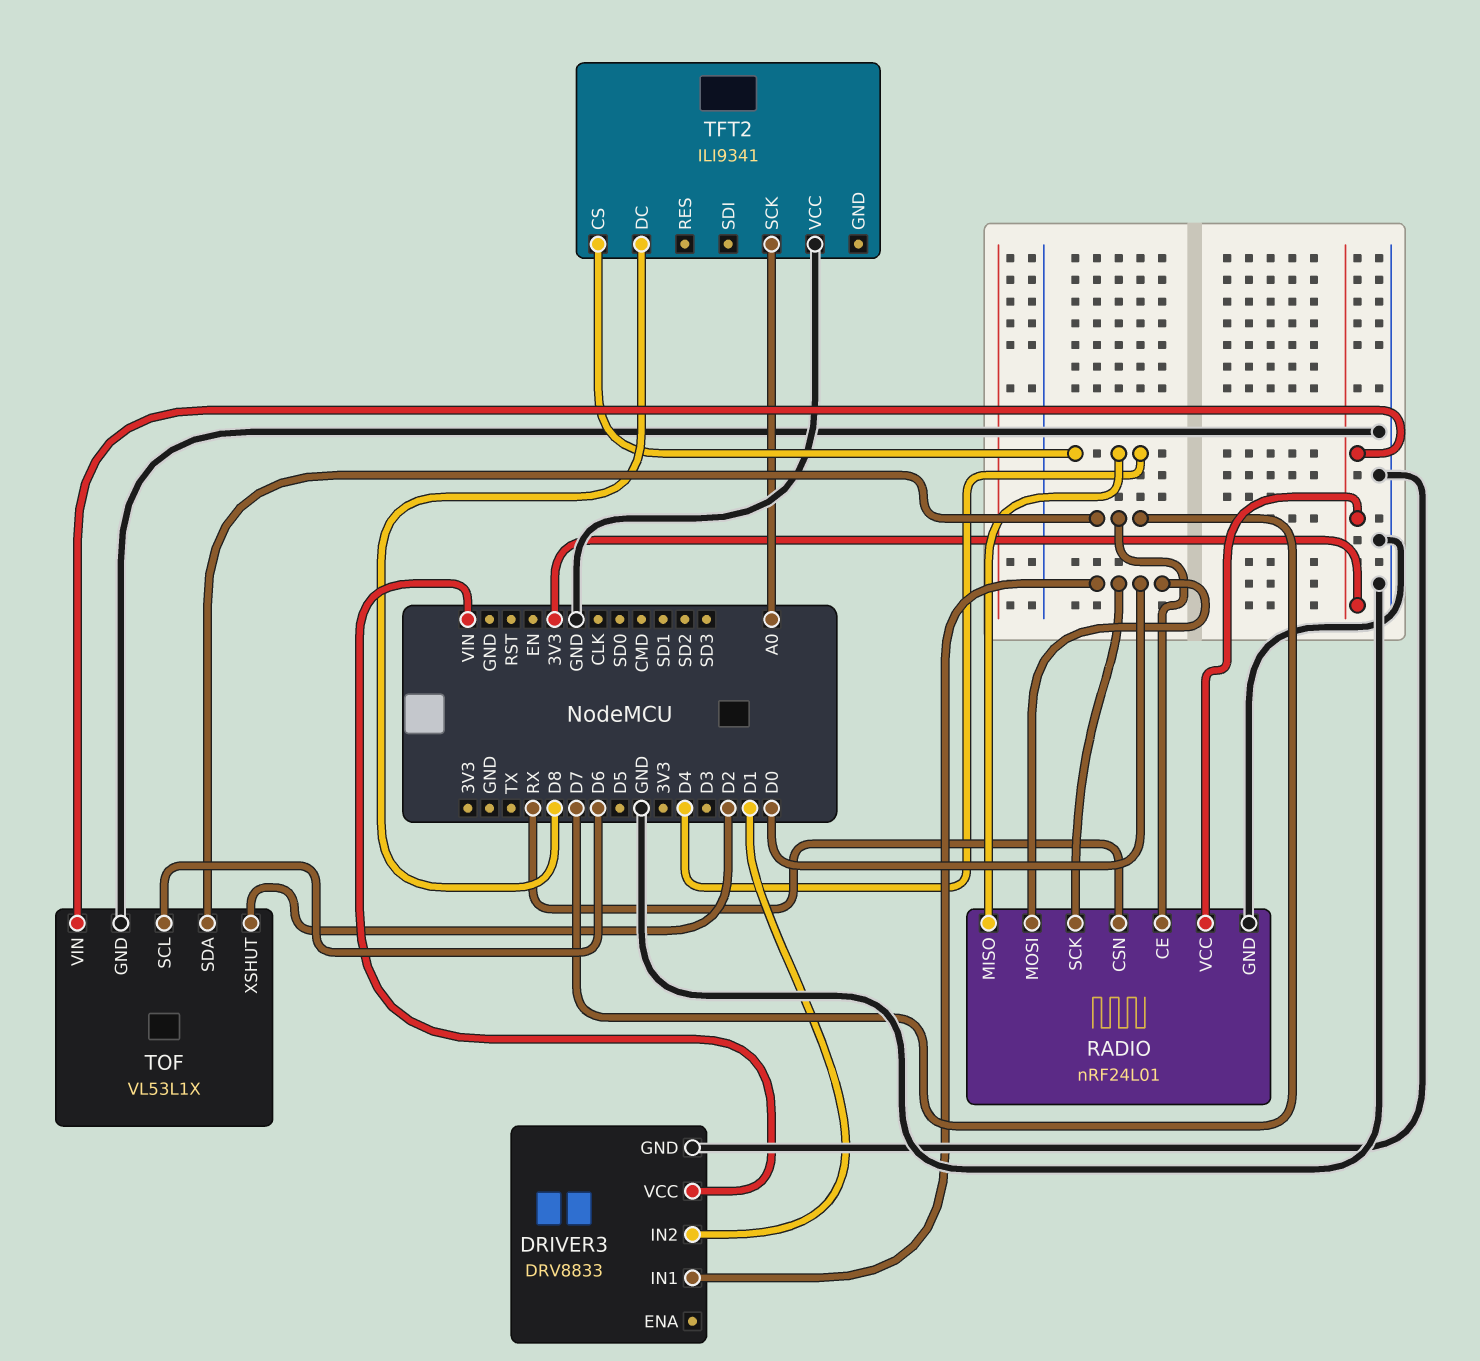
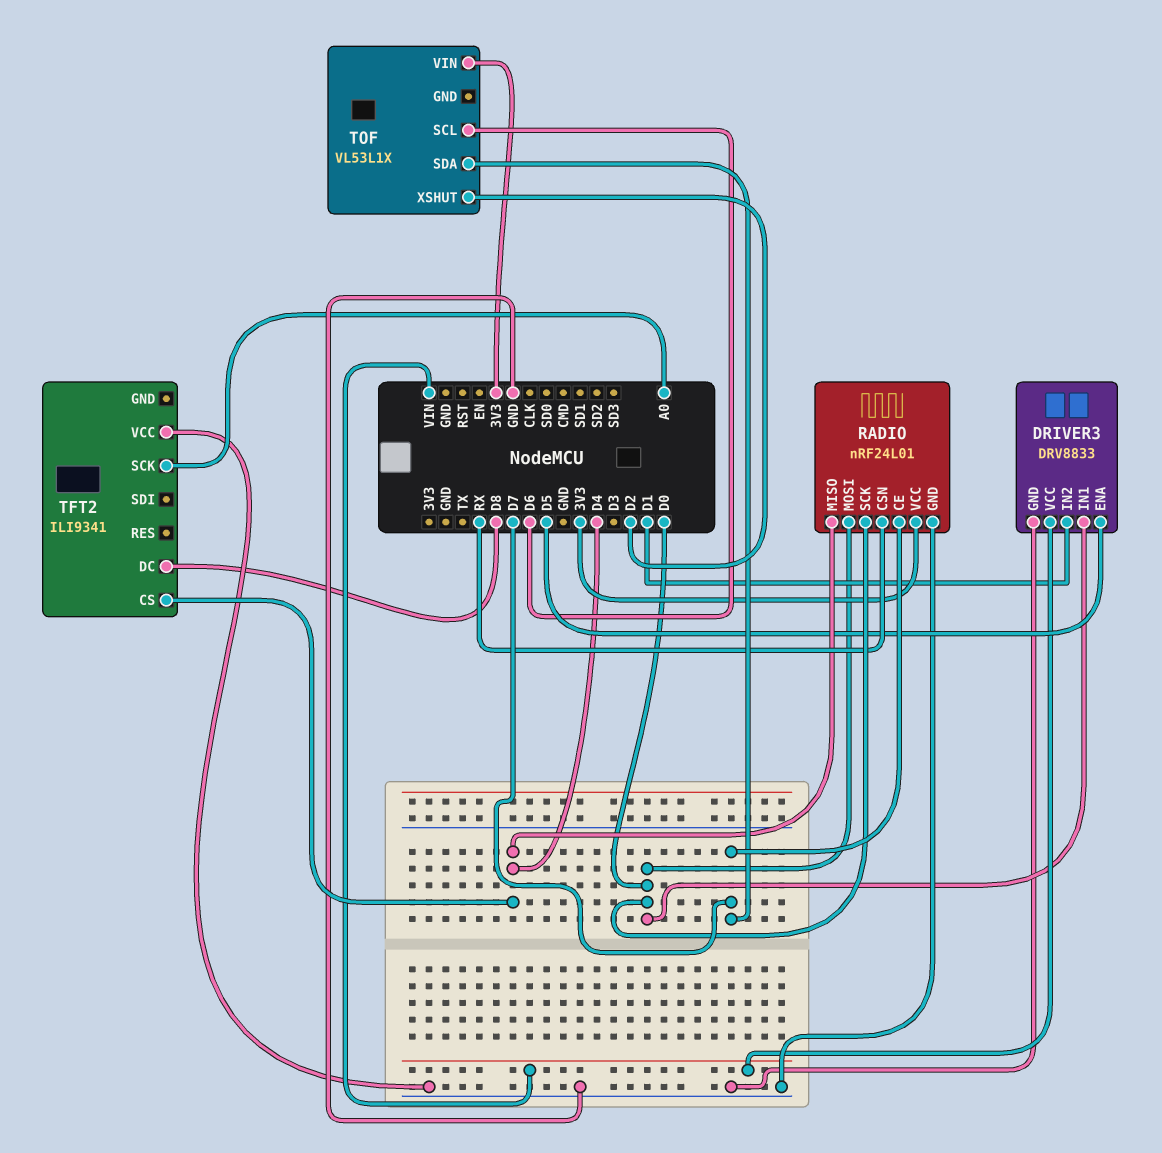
DRIVER3 pin ENA: none -> D5
TOF pin GND: GND -> none

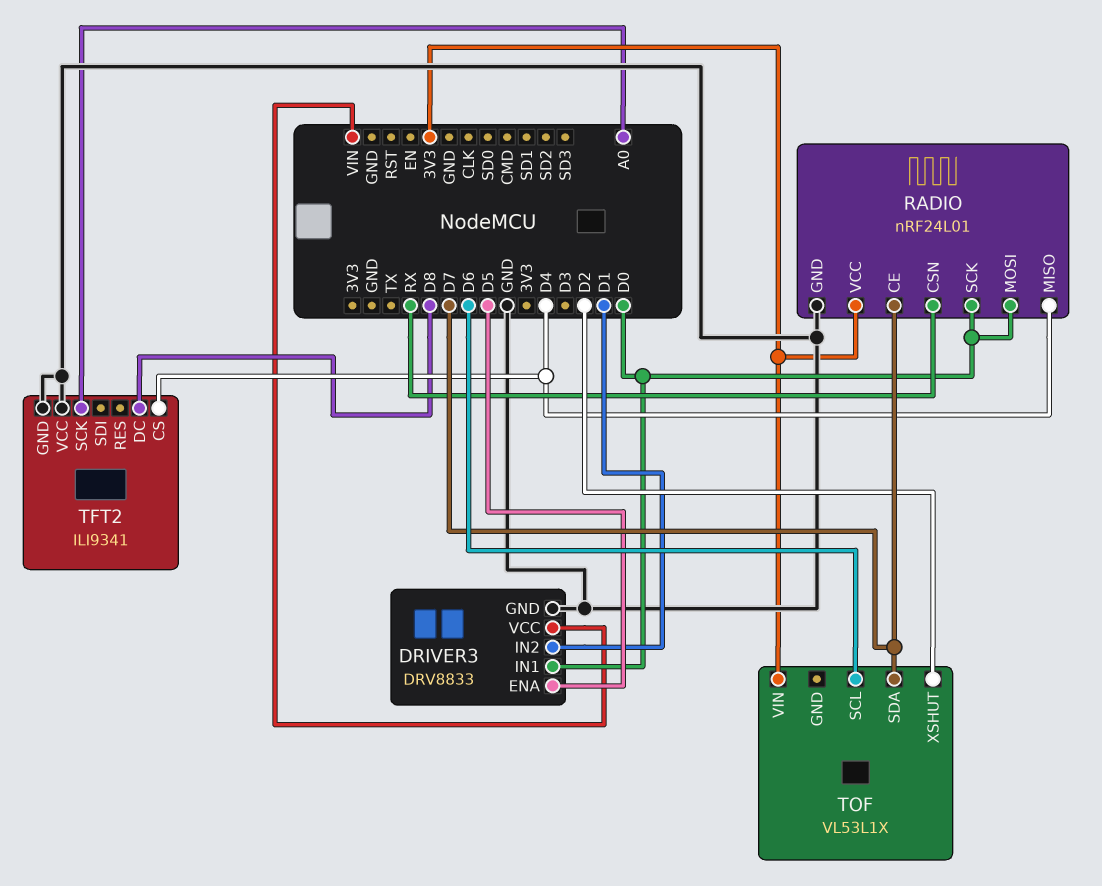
TFT2 pin GND: none -> GND

